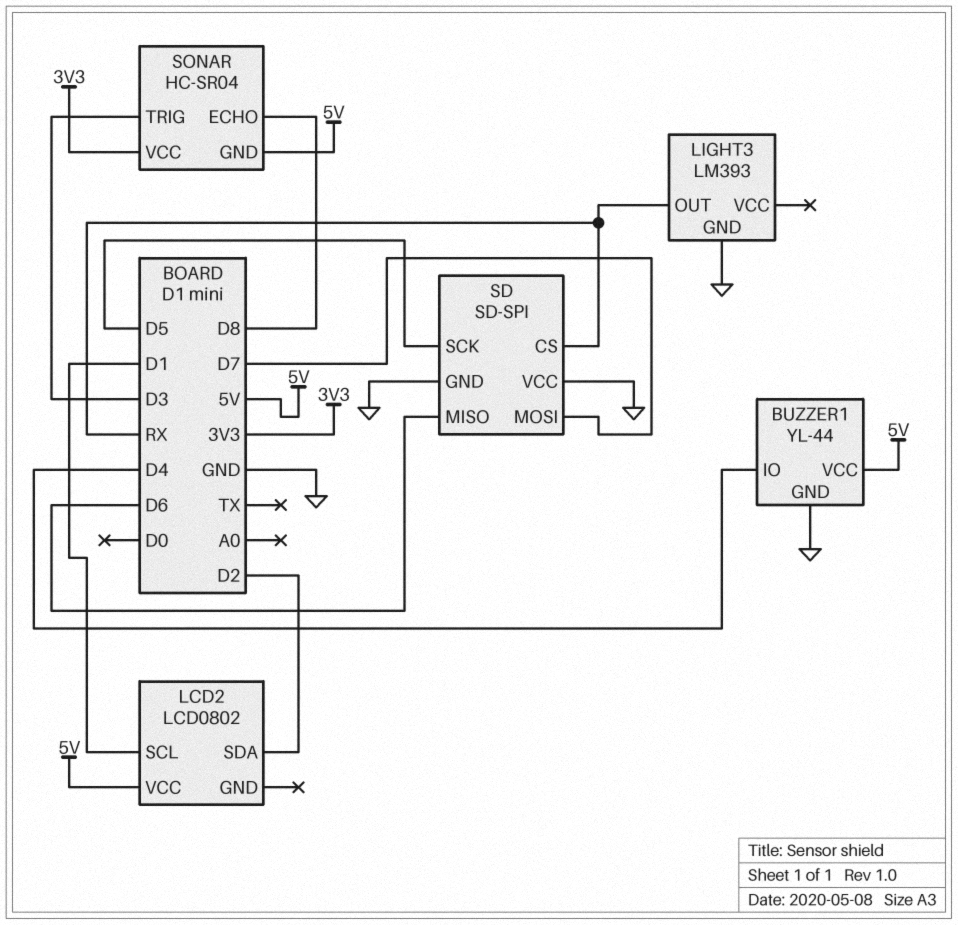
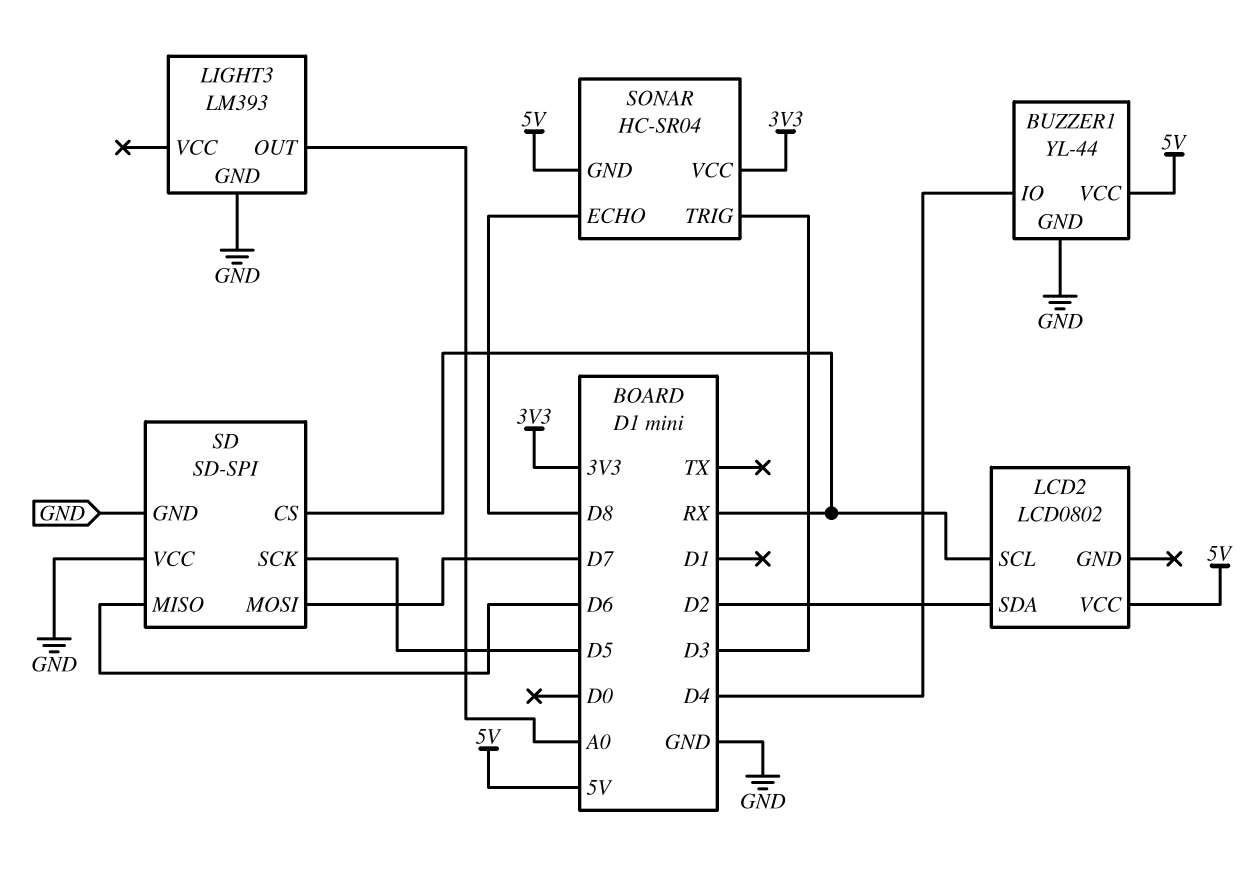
LCD2 pin SCL: D1 -> RX
LIGHT3 pin OUT: RX -> A0

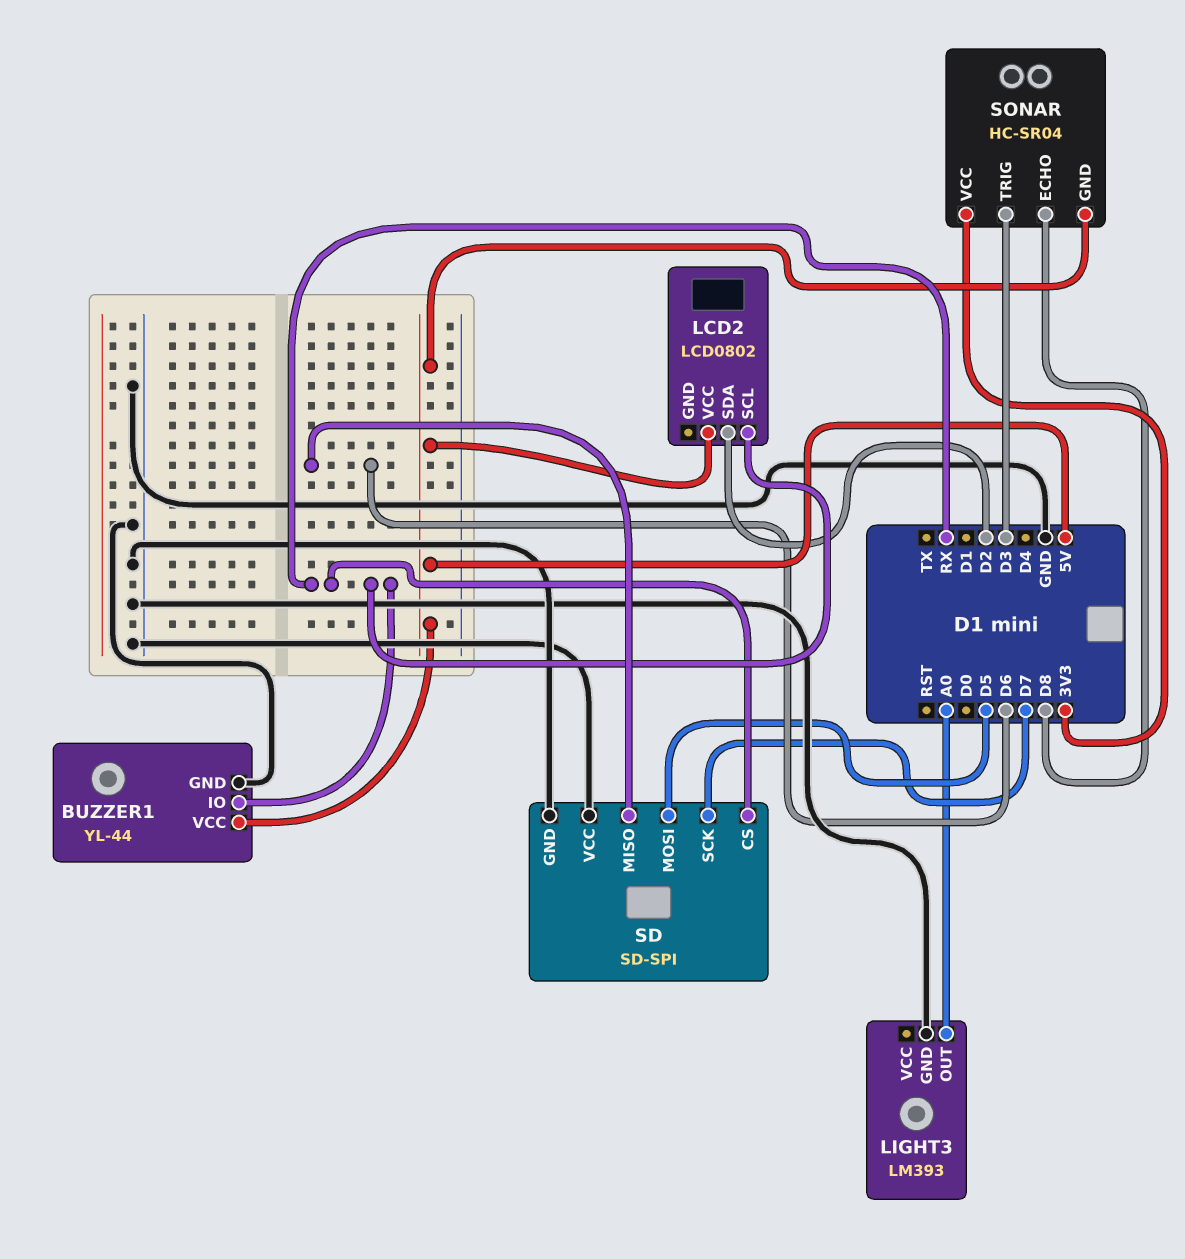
BUZZER1 pin IO: D4 -> RX
SD pin MOSI: D7 -> D5
SD pin SCK: D5 -> D7

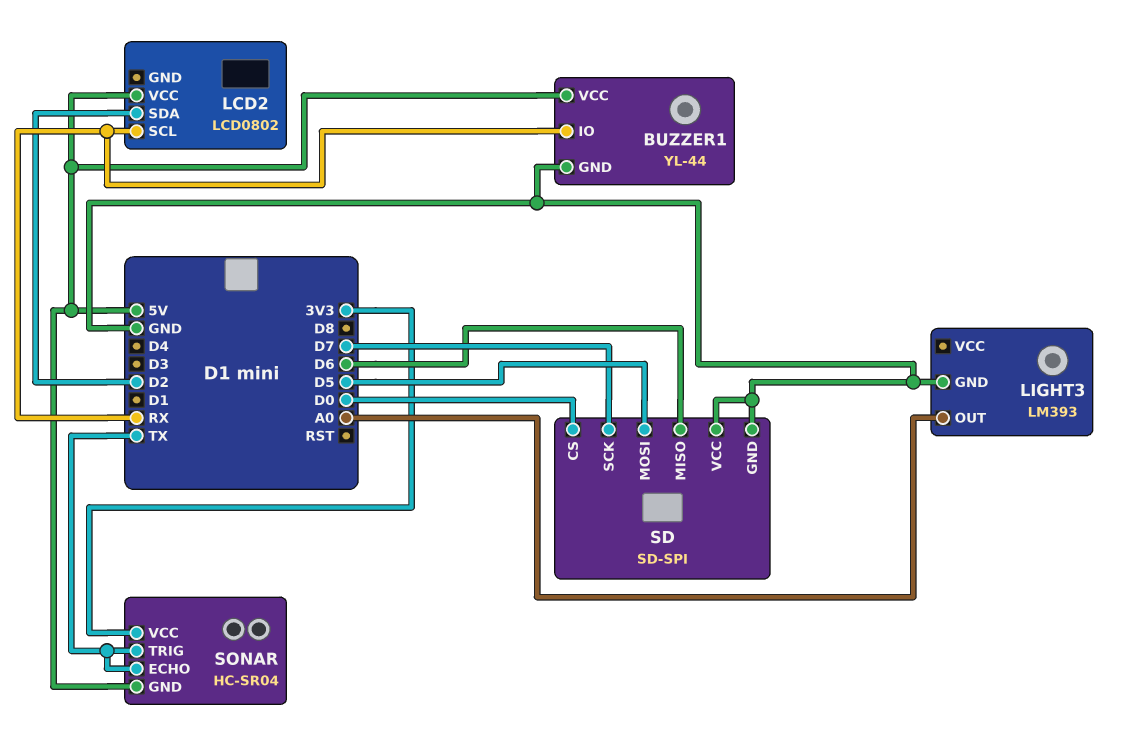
SD pin CS: RX -> D0
SONAR pin ECHO: D8 -> TX
SONAR pin TRIG: D3 -> TX

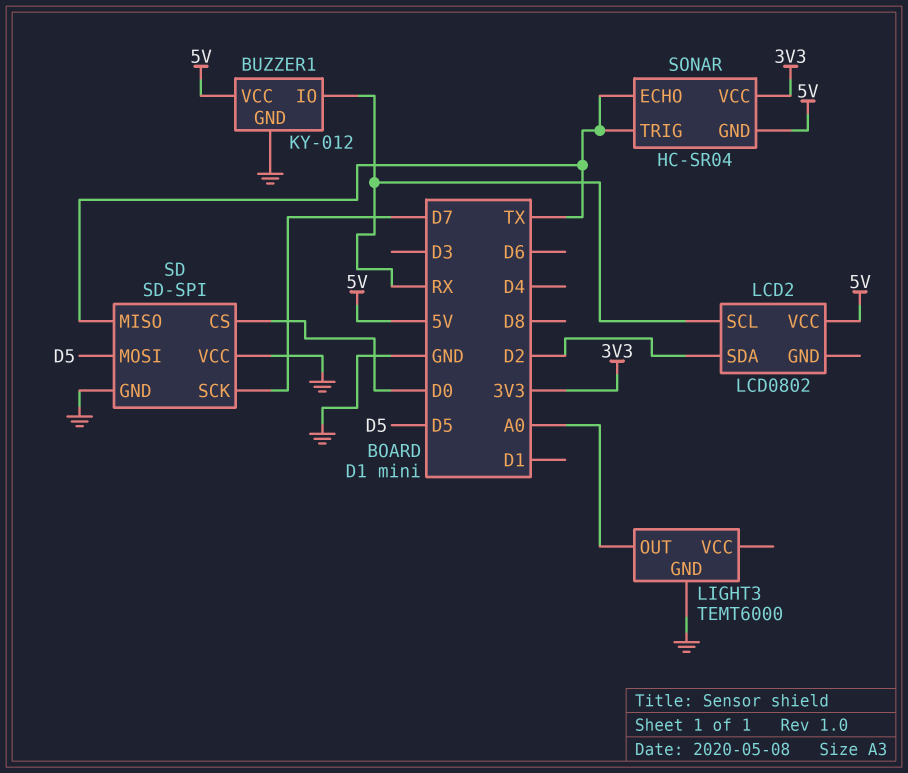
BUZZER1: YL-44 -> KY-012
LIGHT3: LM393 -> TEMT6000
SD pin MISO: D6 -> TX

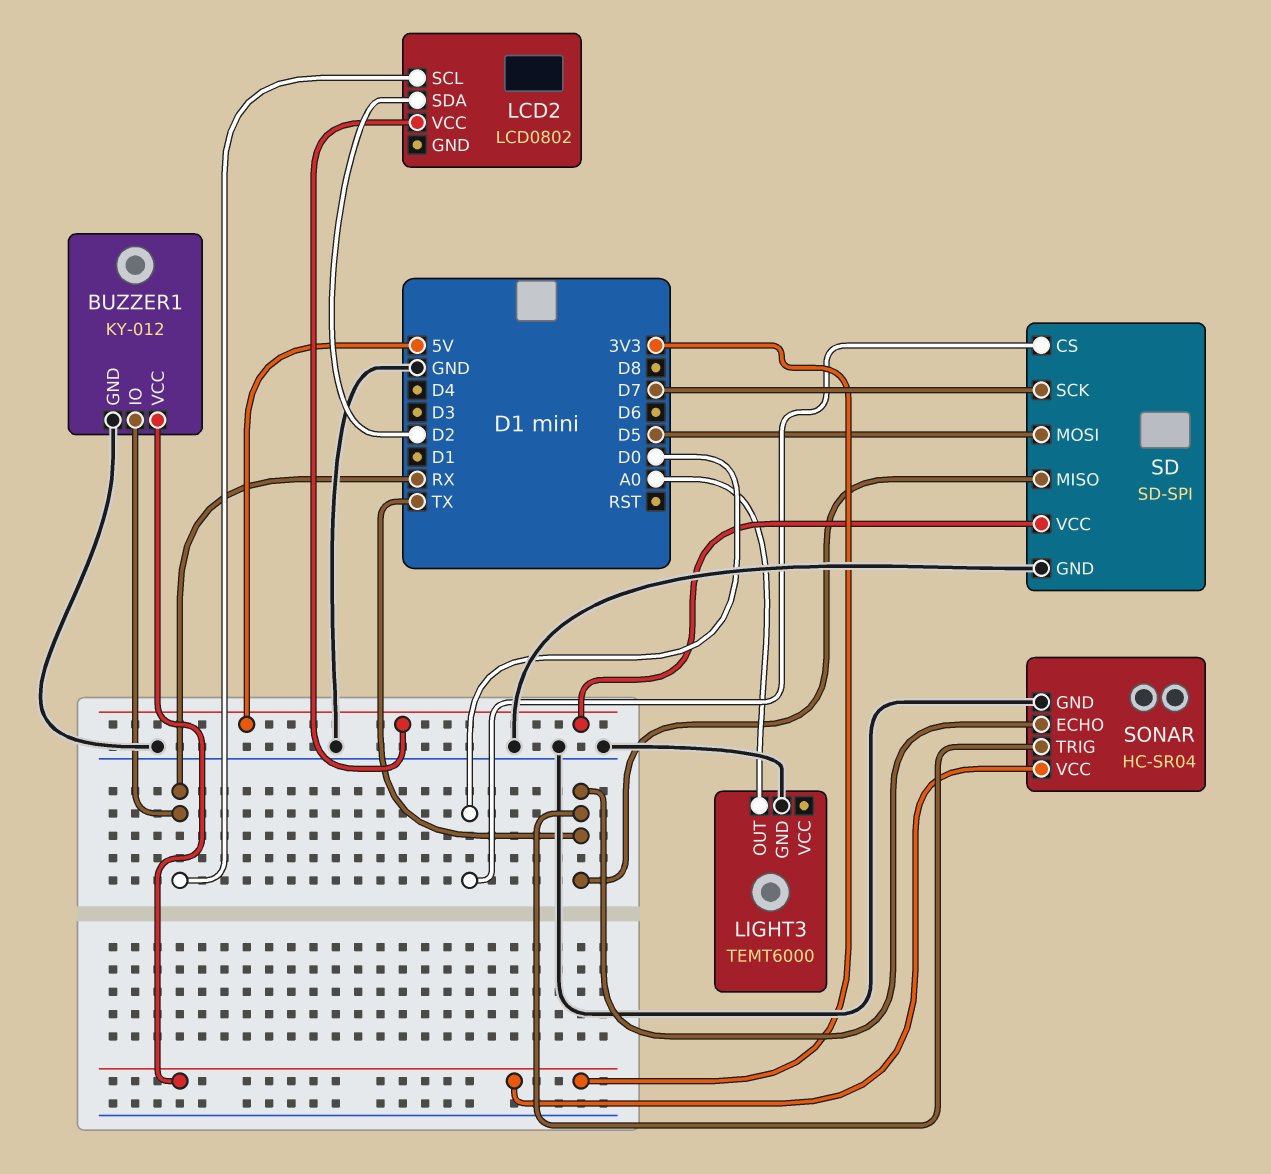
BUZZER1 pin VCC: 5V -> 3V3
SD pin VCC: GND -> 5V
SONAR pin GND: 5V -> GND

